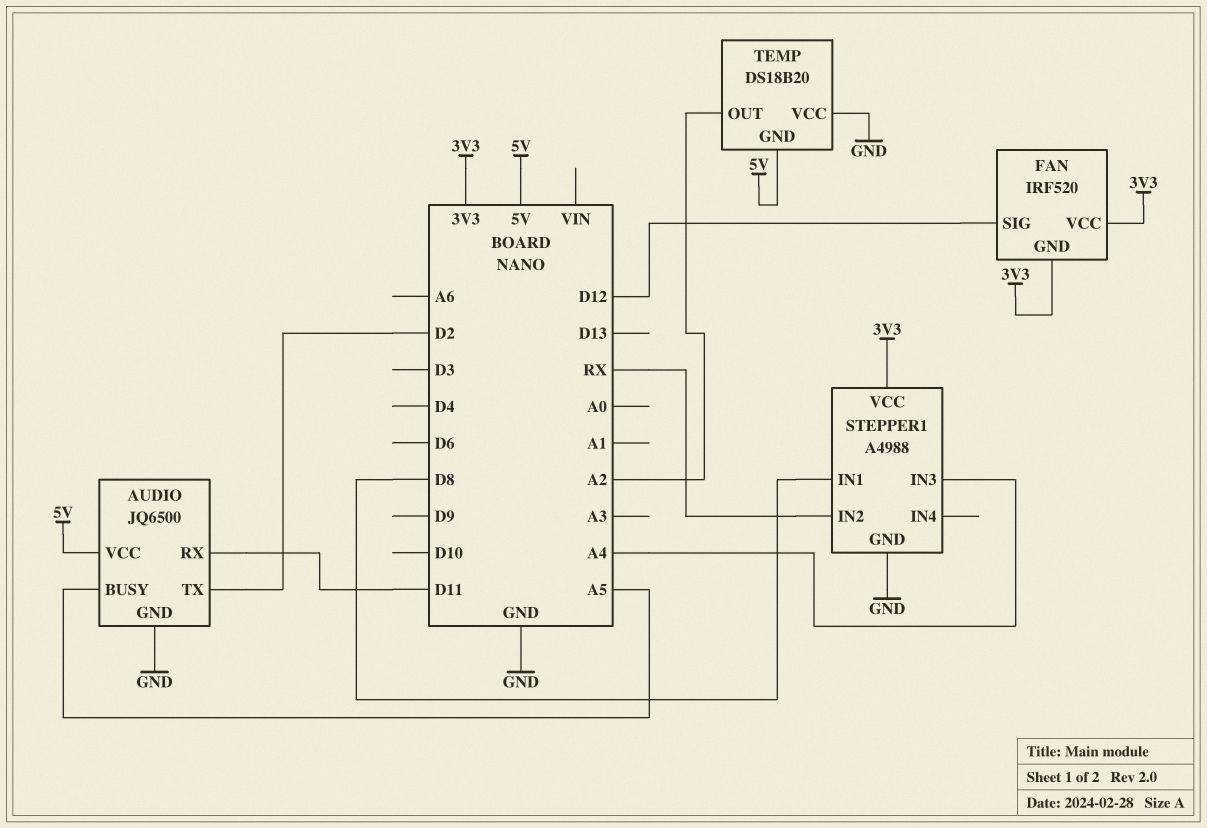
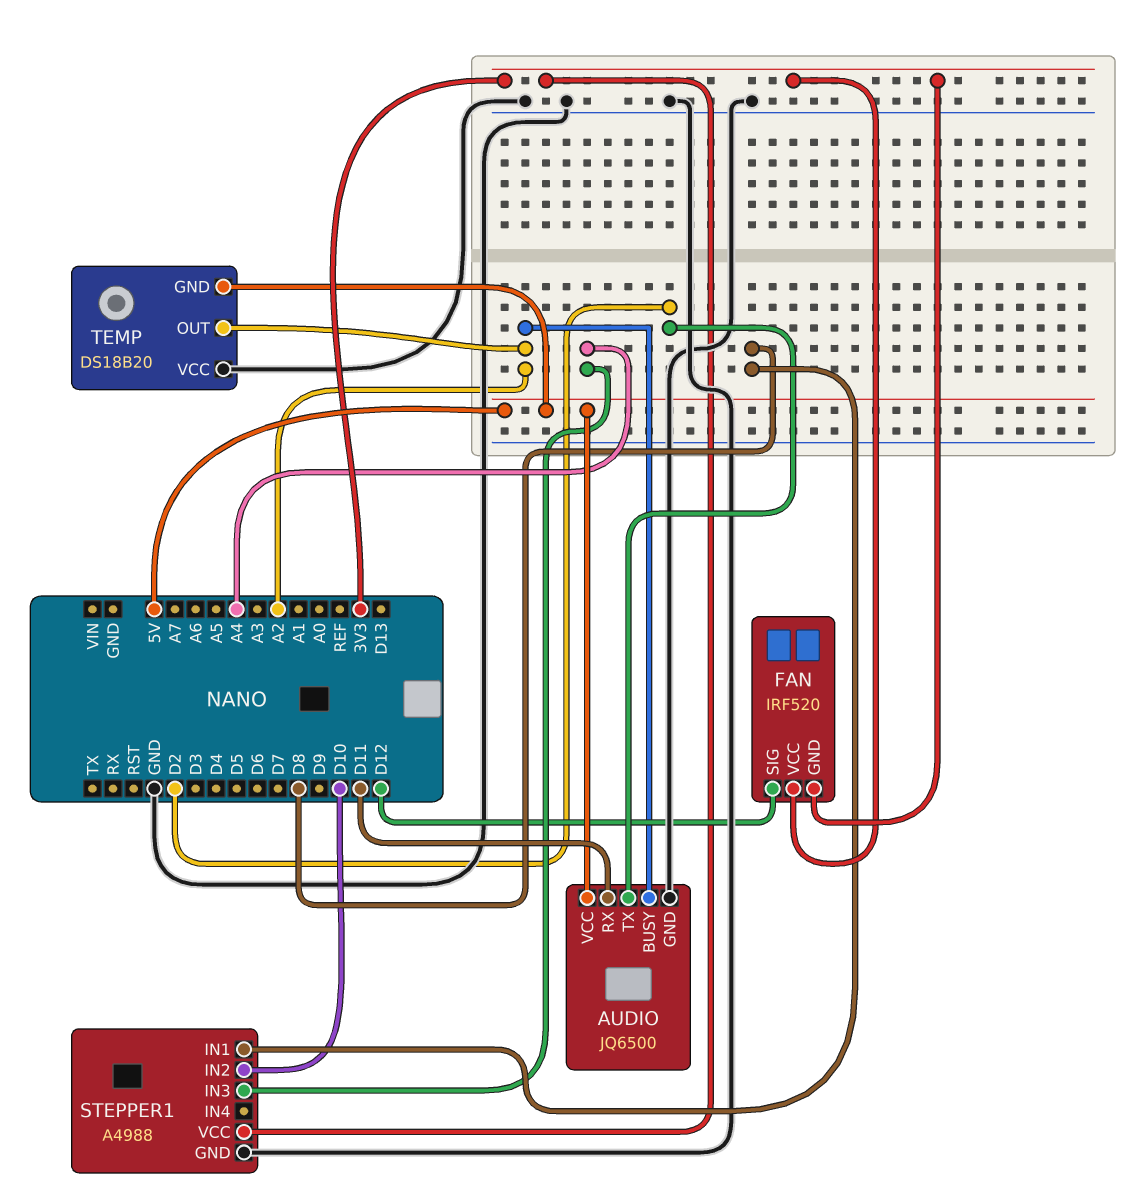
AUDIO pin BUSY: A5 -> A2
STEPPER1 pin IN2: RX -> D10

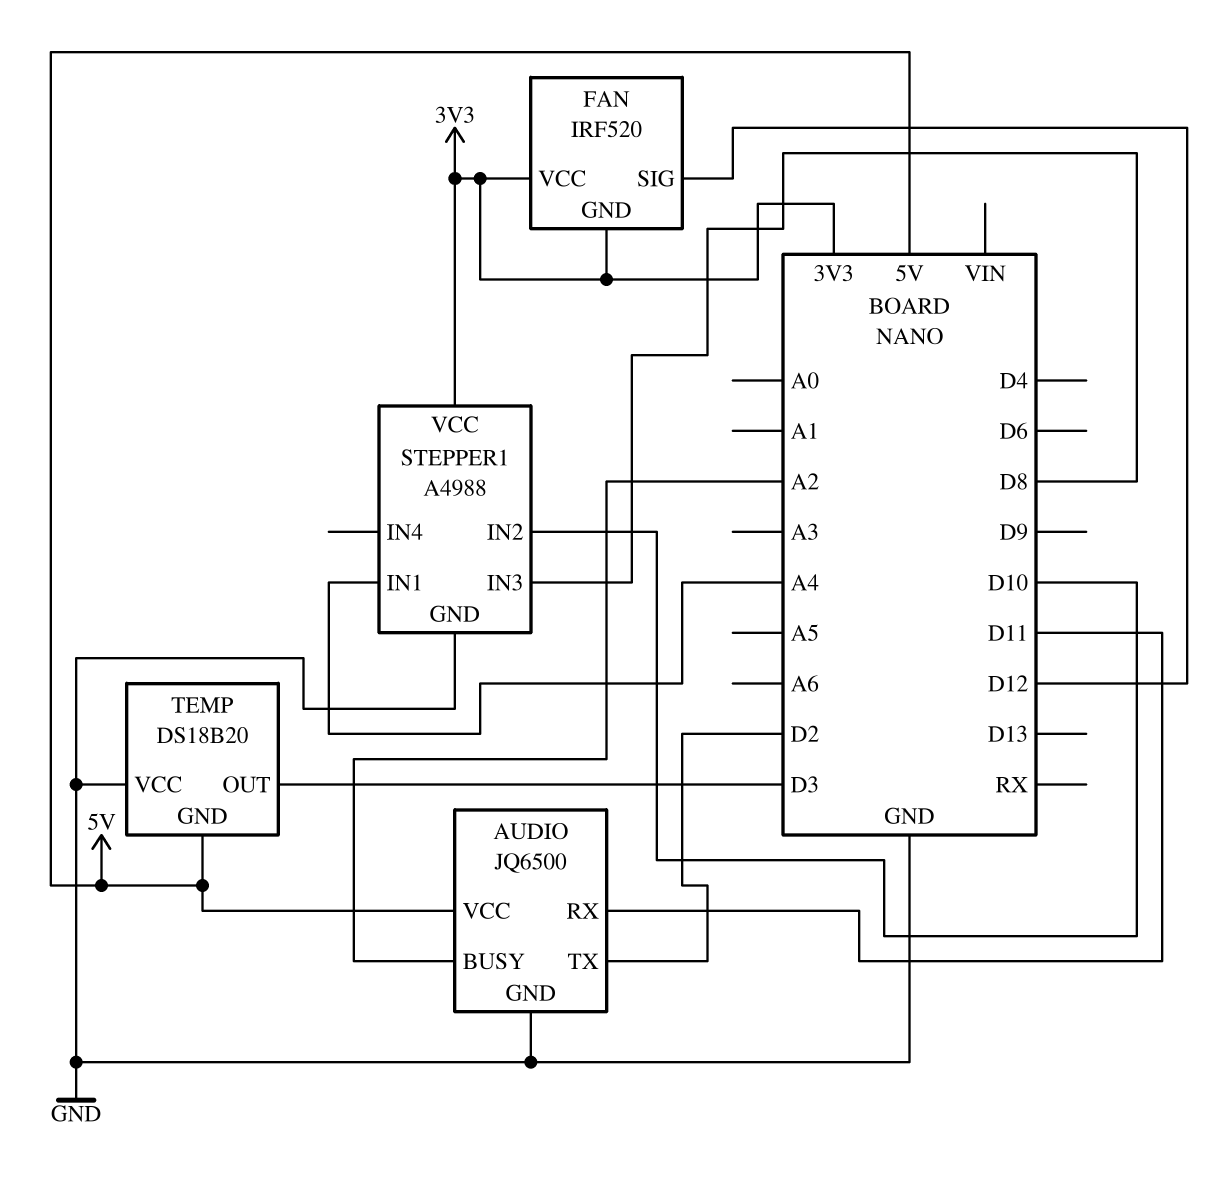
STEPPER1 pin IN1: D8 -> A4
STEPPER1 pin IN3: A4 -> D8
TEMP pin OUT: A2 -> D3

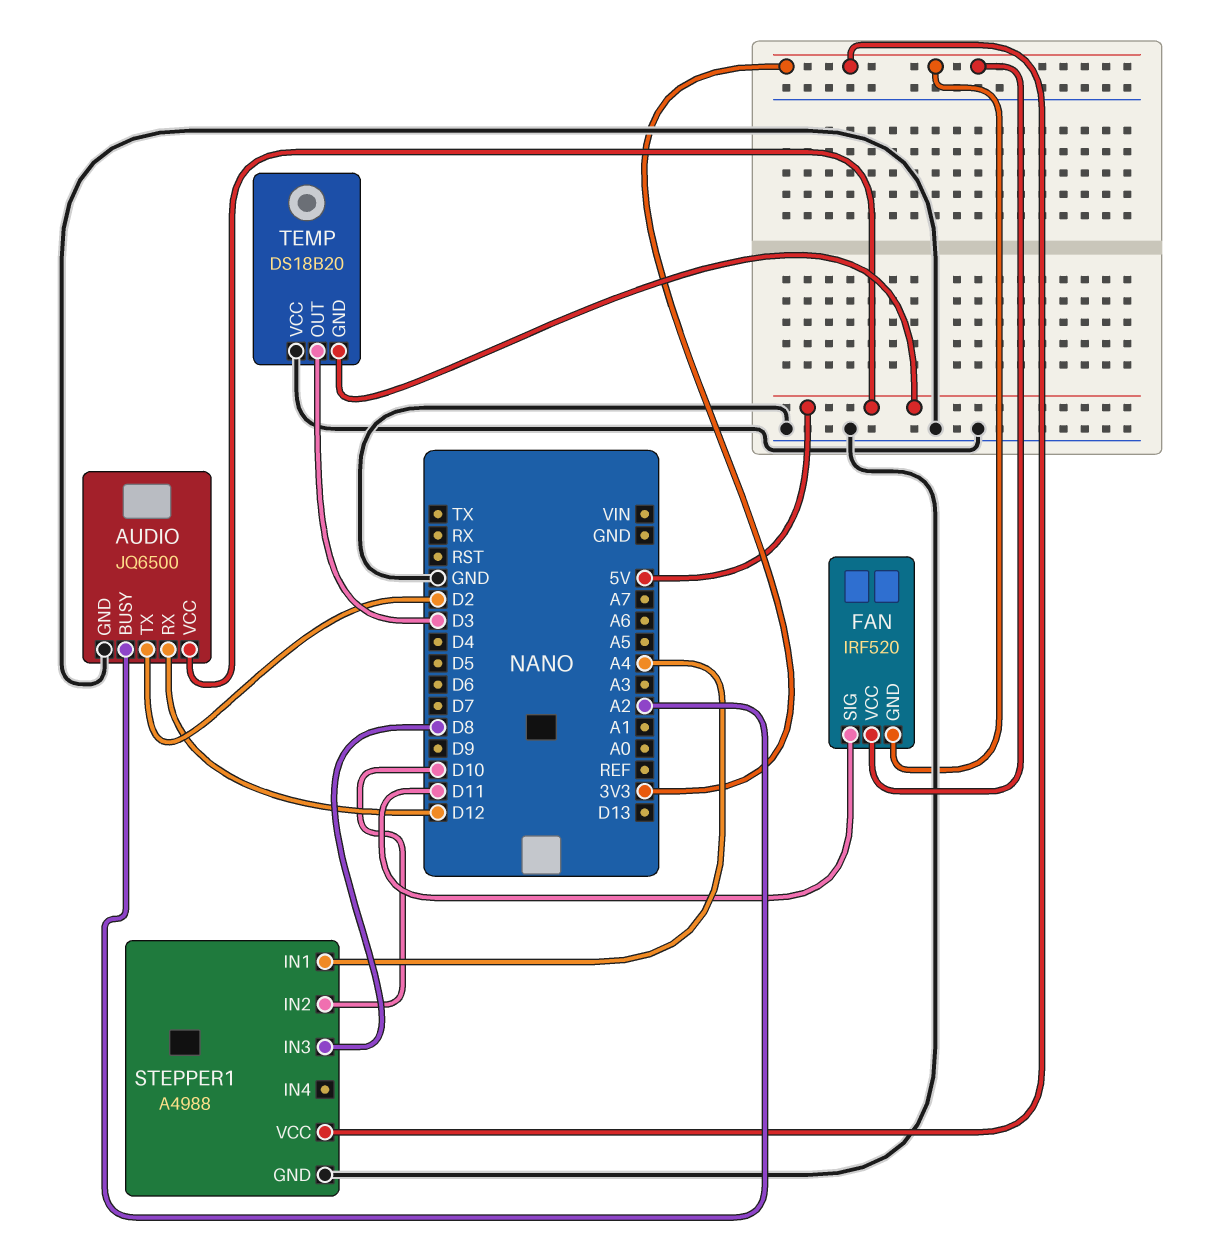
AUDIO pin RX: D11 -> D12
FAN pin SIG: D12 -> D11

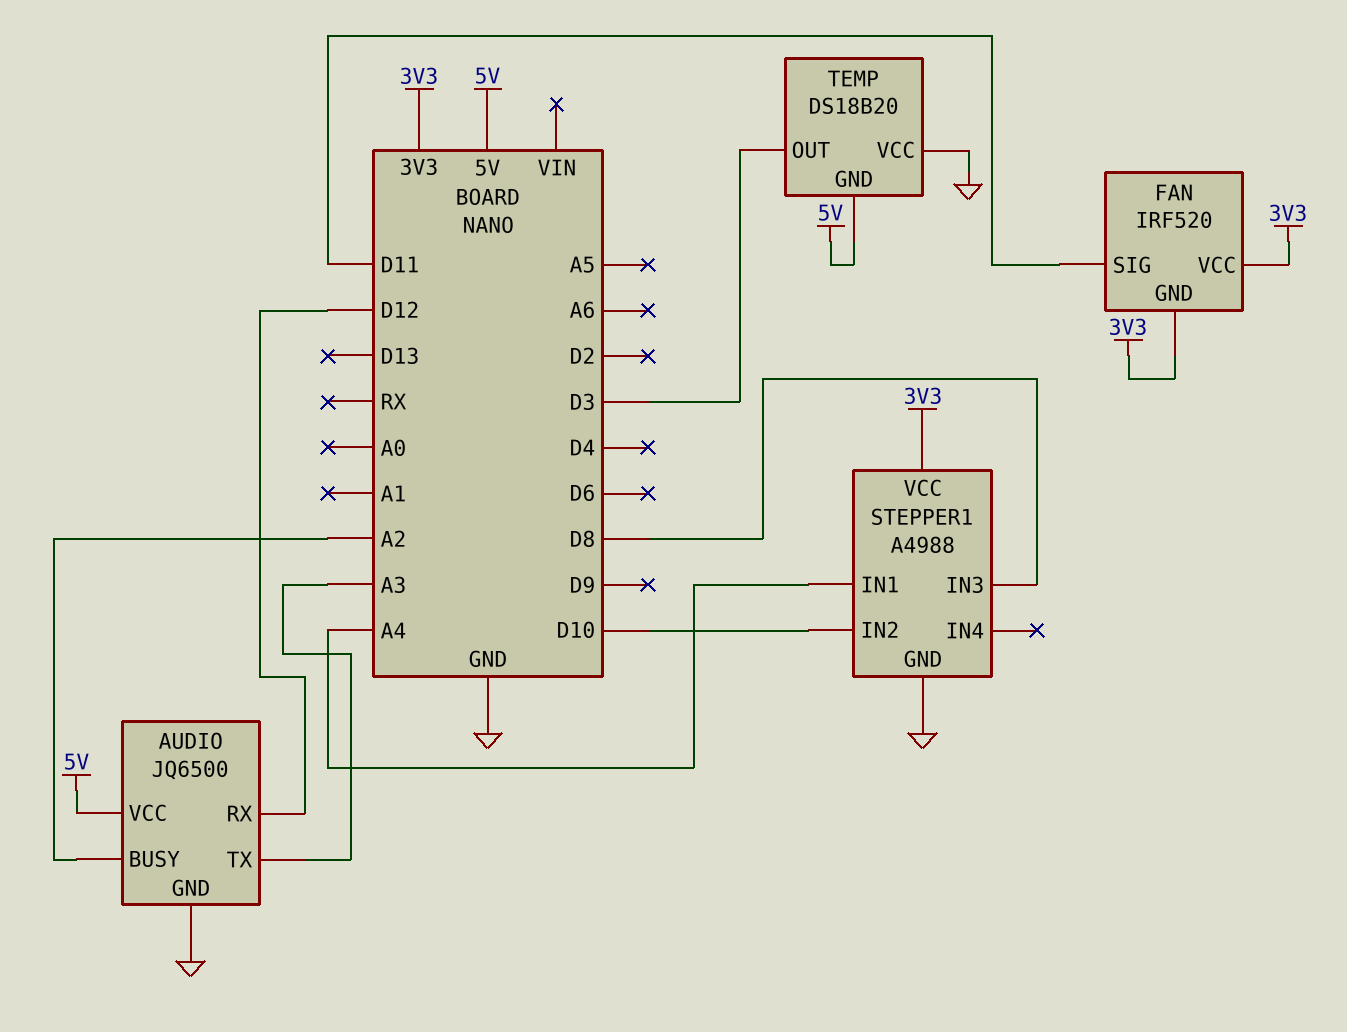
AUDIO pin TX: D2 -> A3

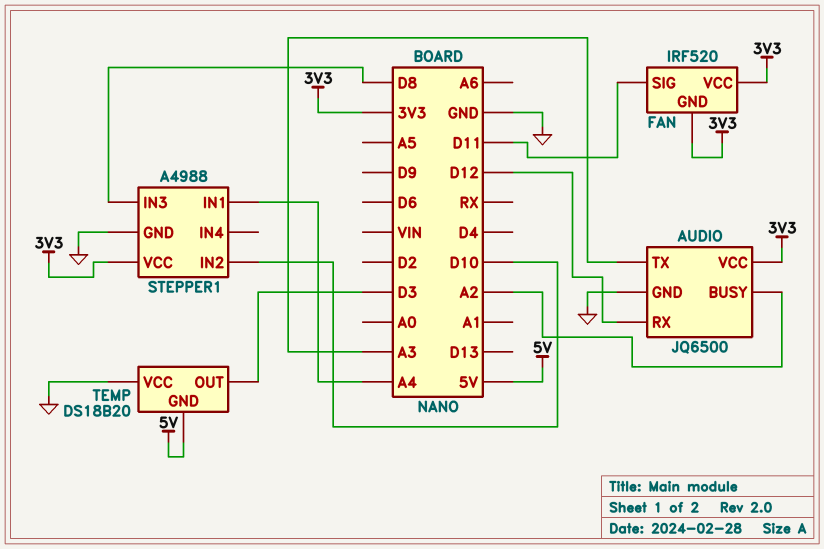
AUDIO pin VCC: 5V -> 3V3

